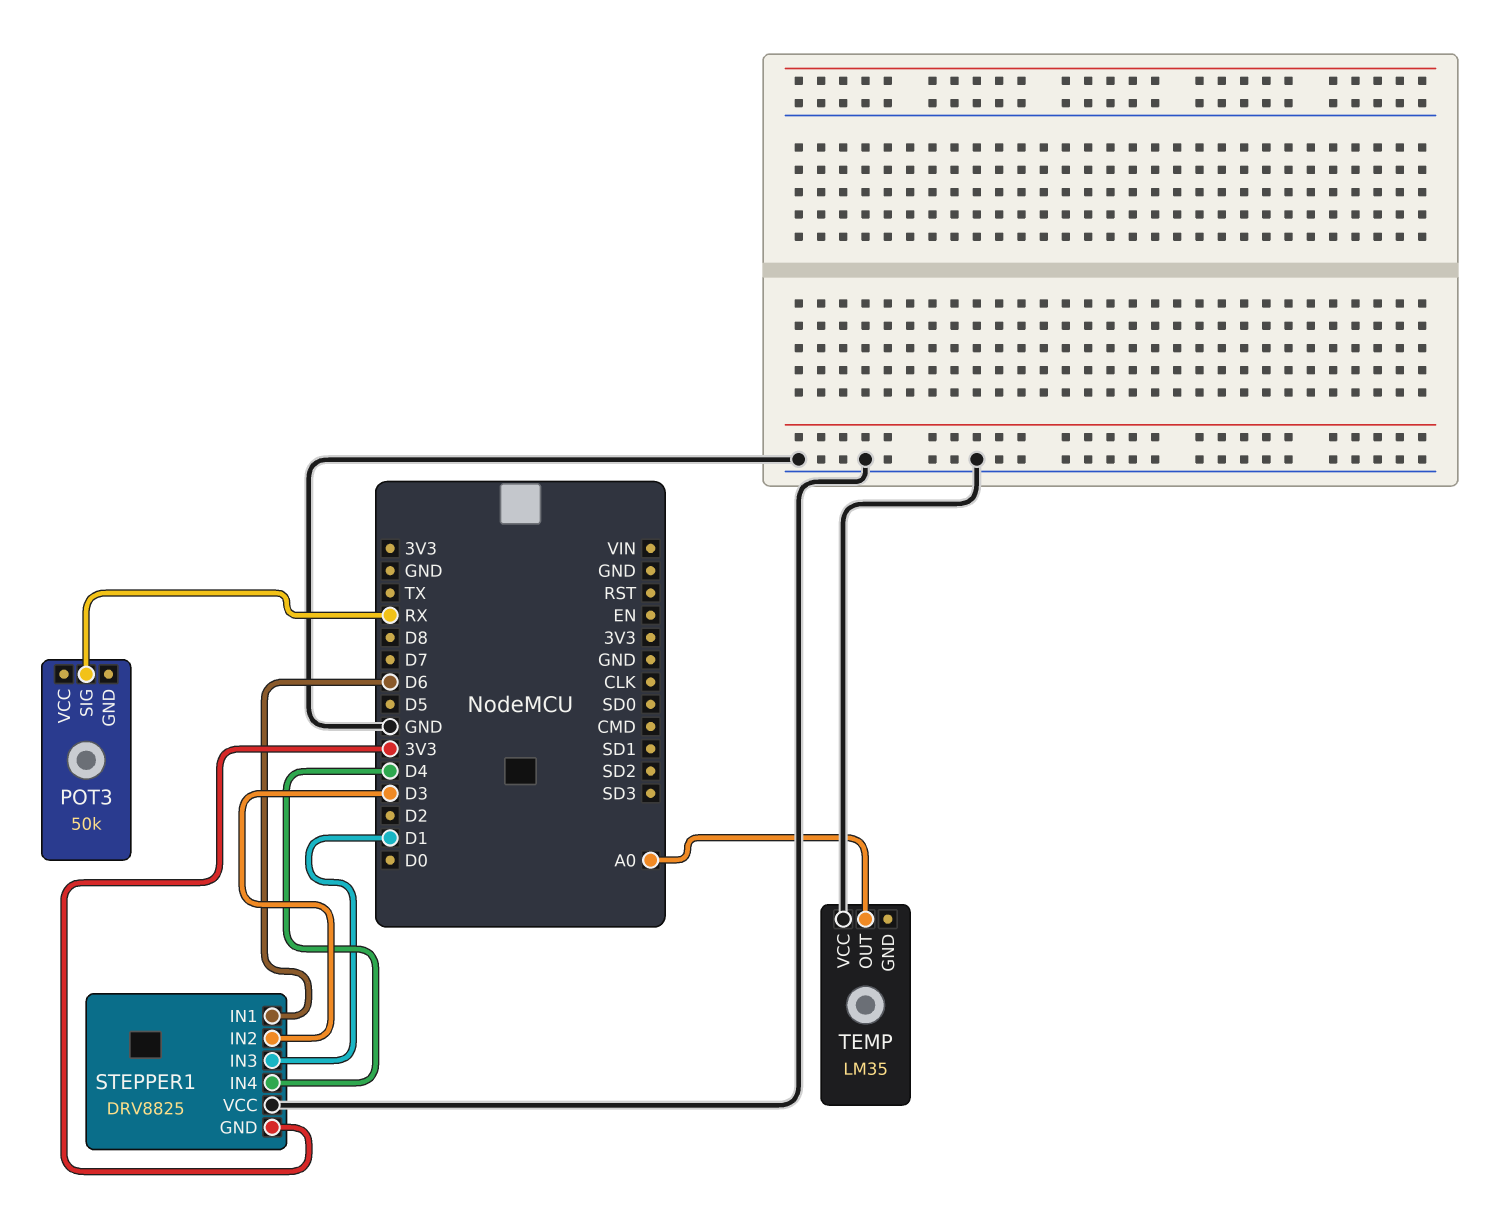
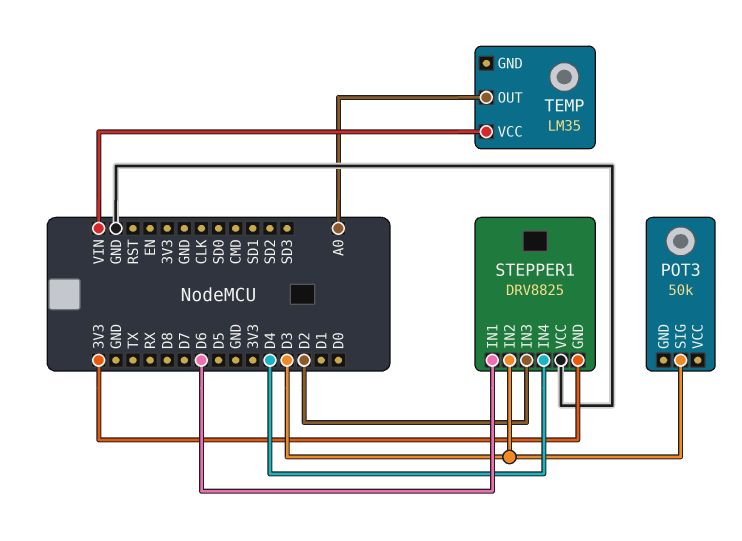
POT3 pin SIG: RX -> D3
STEPPER1 pin IN3: D1 -> D2
TEMP pin VCC: GND -> VIN

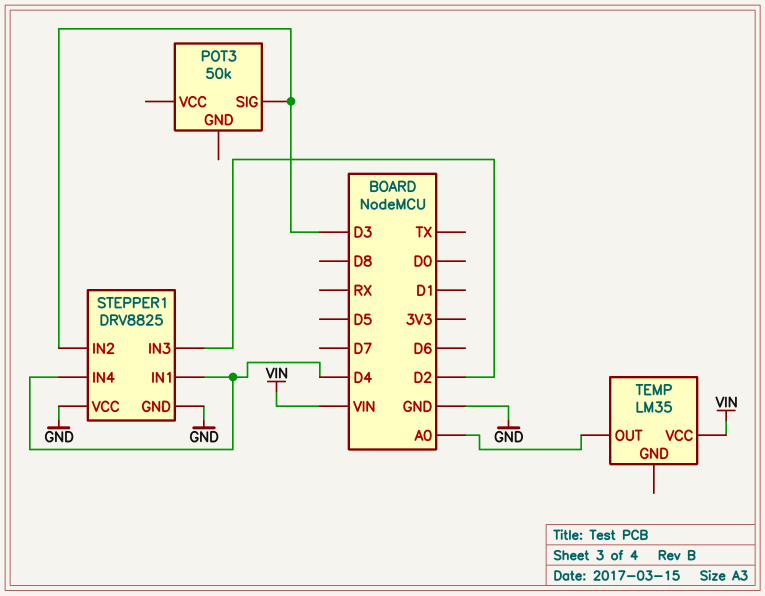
STEPPER1 pin GND: 3V3 -> GND
STEPPER1 pin IN1: D6 -> D4

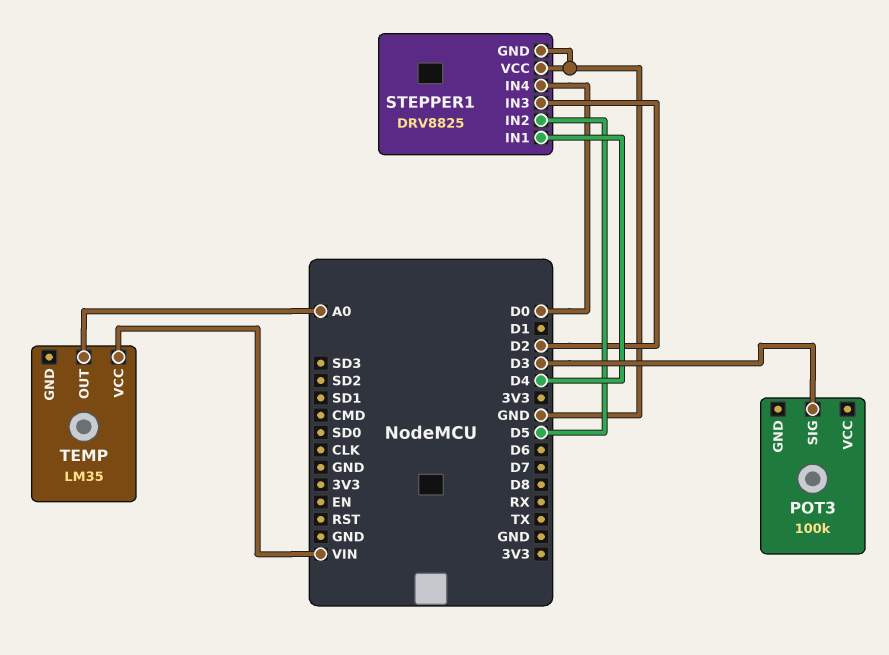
POT3: 50k -> 100k
STEPPER1 pin IN2: D3 -> D5
STEPPER1 pin IN4: D4 -> D0

